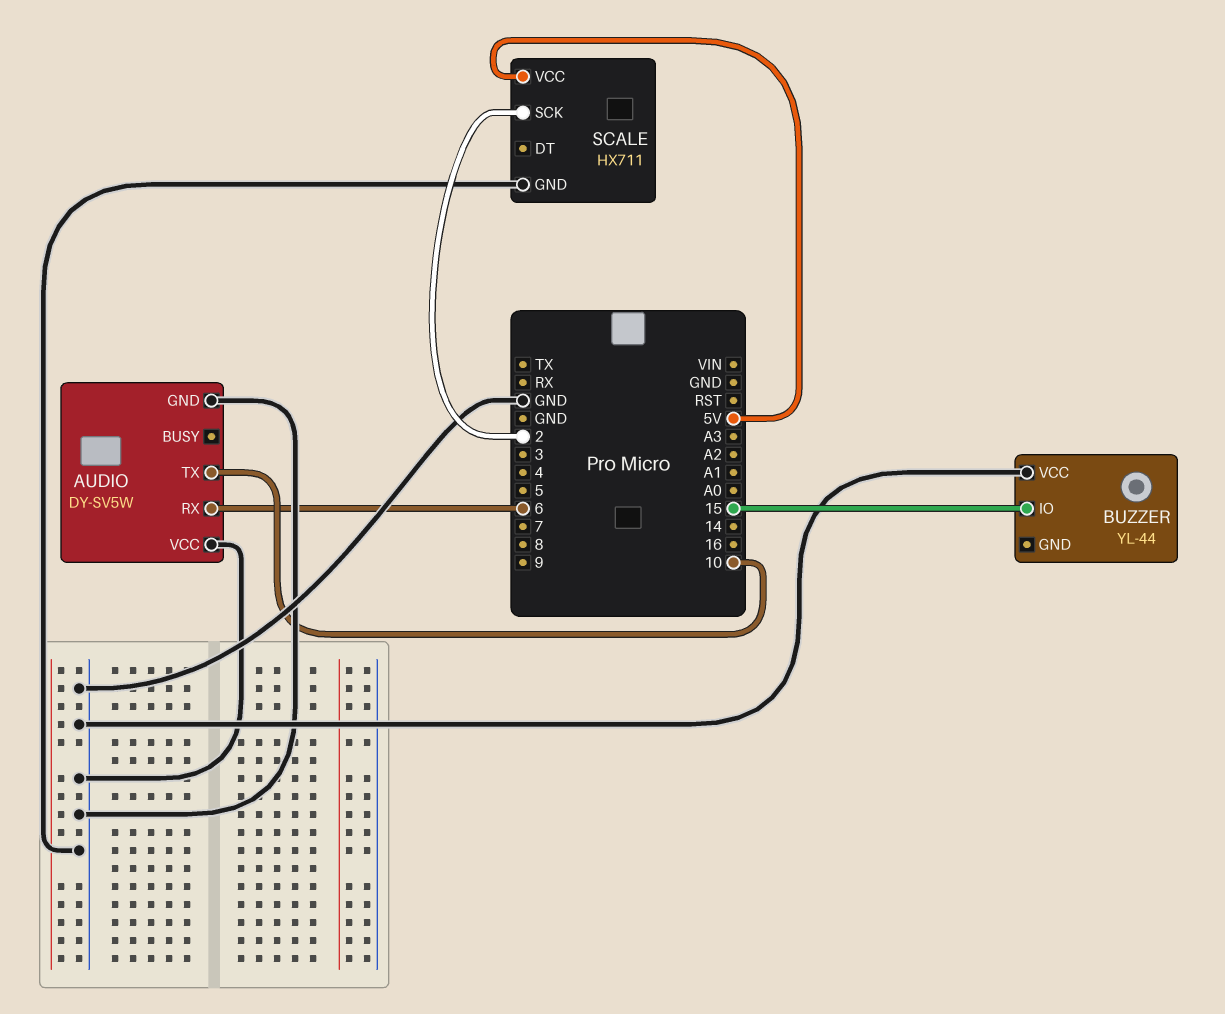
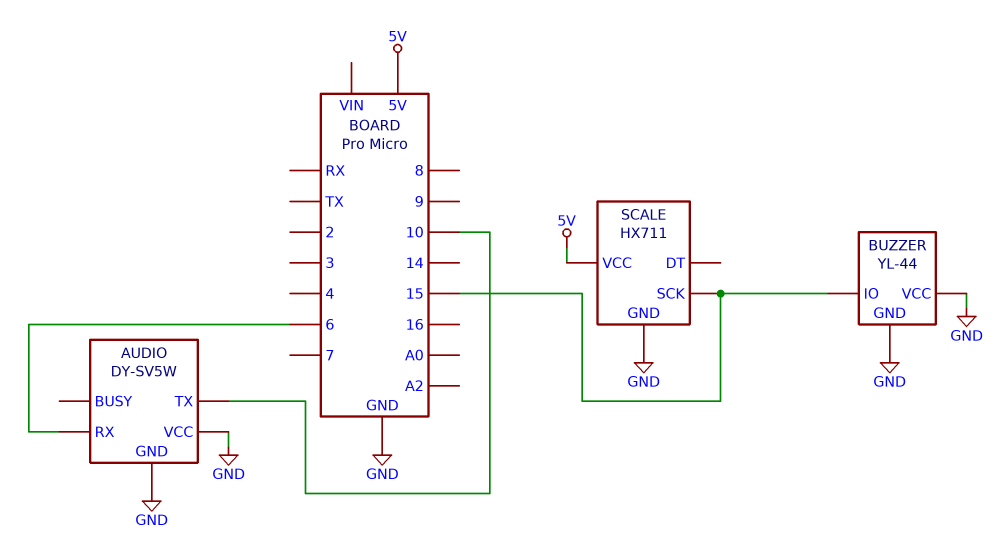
BUZZER pin GND: none -> GND
SCALE pin SCK: 2 -> 15

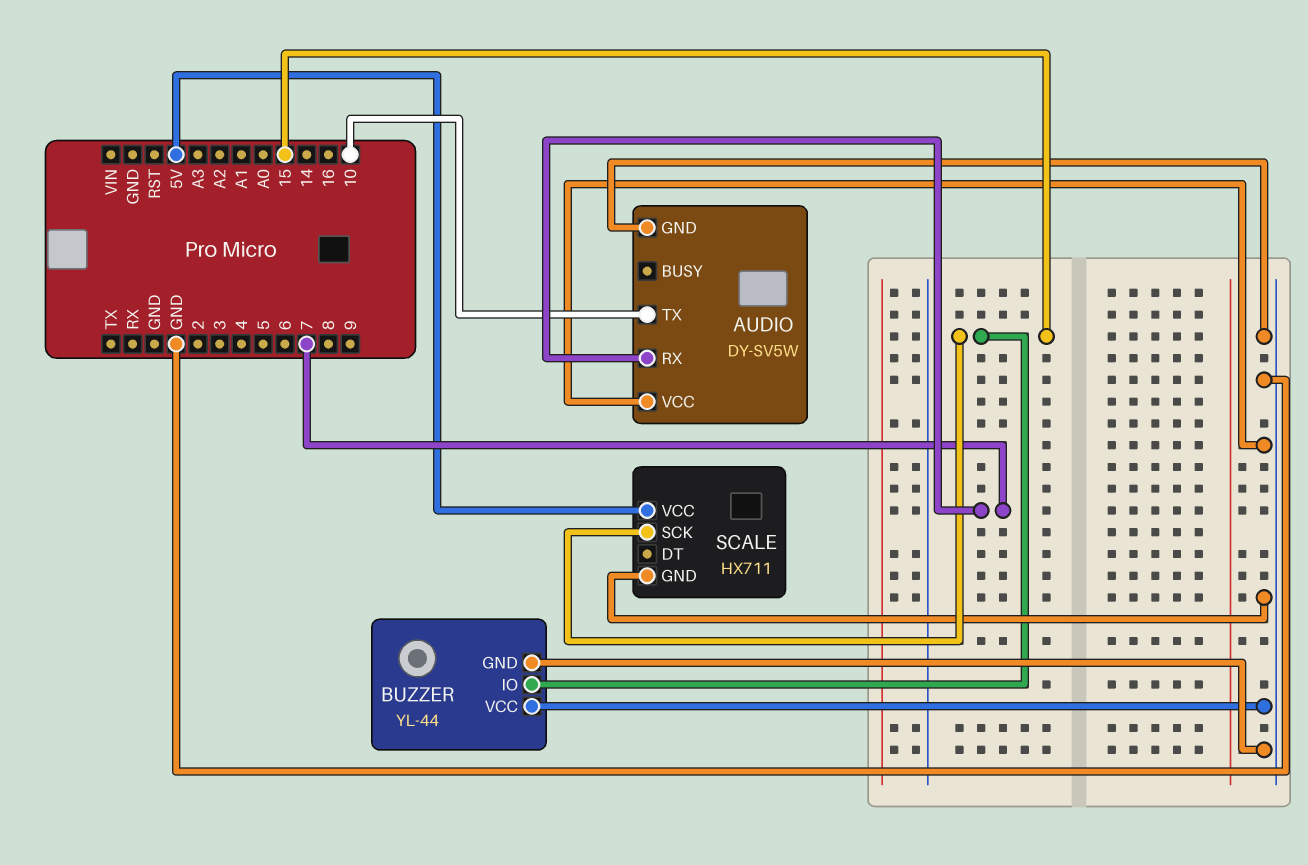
AUDIO pin RX: 6 -> 7

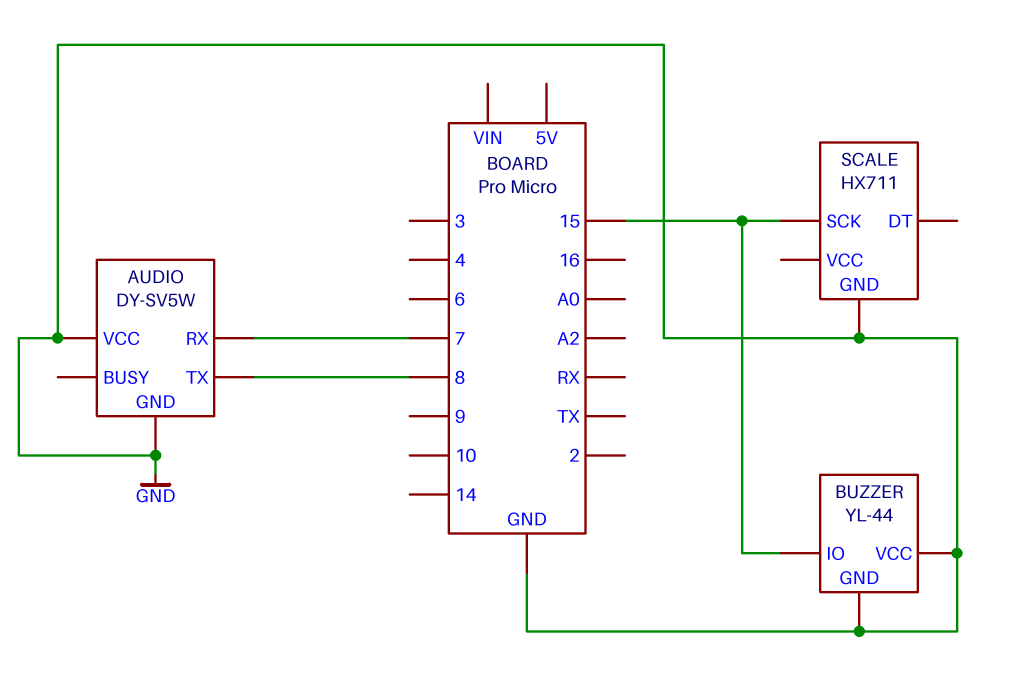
AUDIO pin TX: 10 -> 8
SCALE pin VCC: 5V -> none

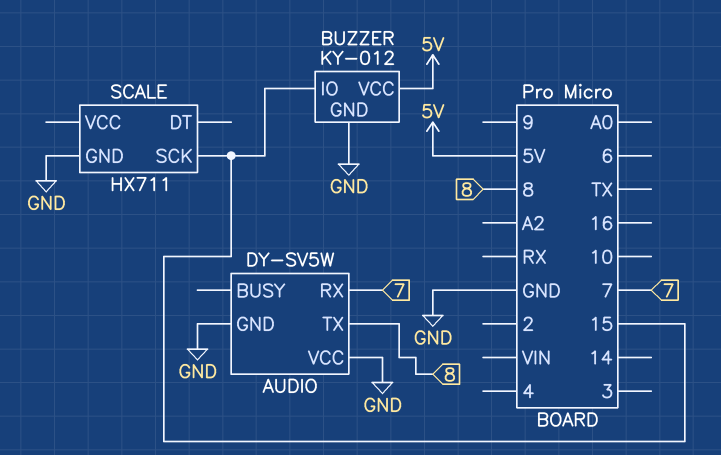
BUZZER: YL-44 -> KY-012
BUZZER pin VCC: GND -> 5V

